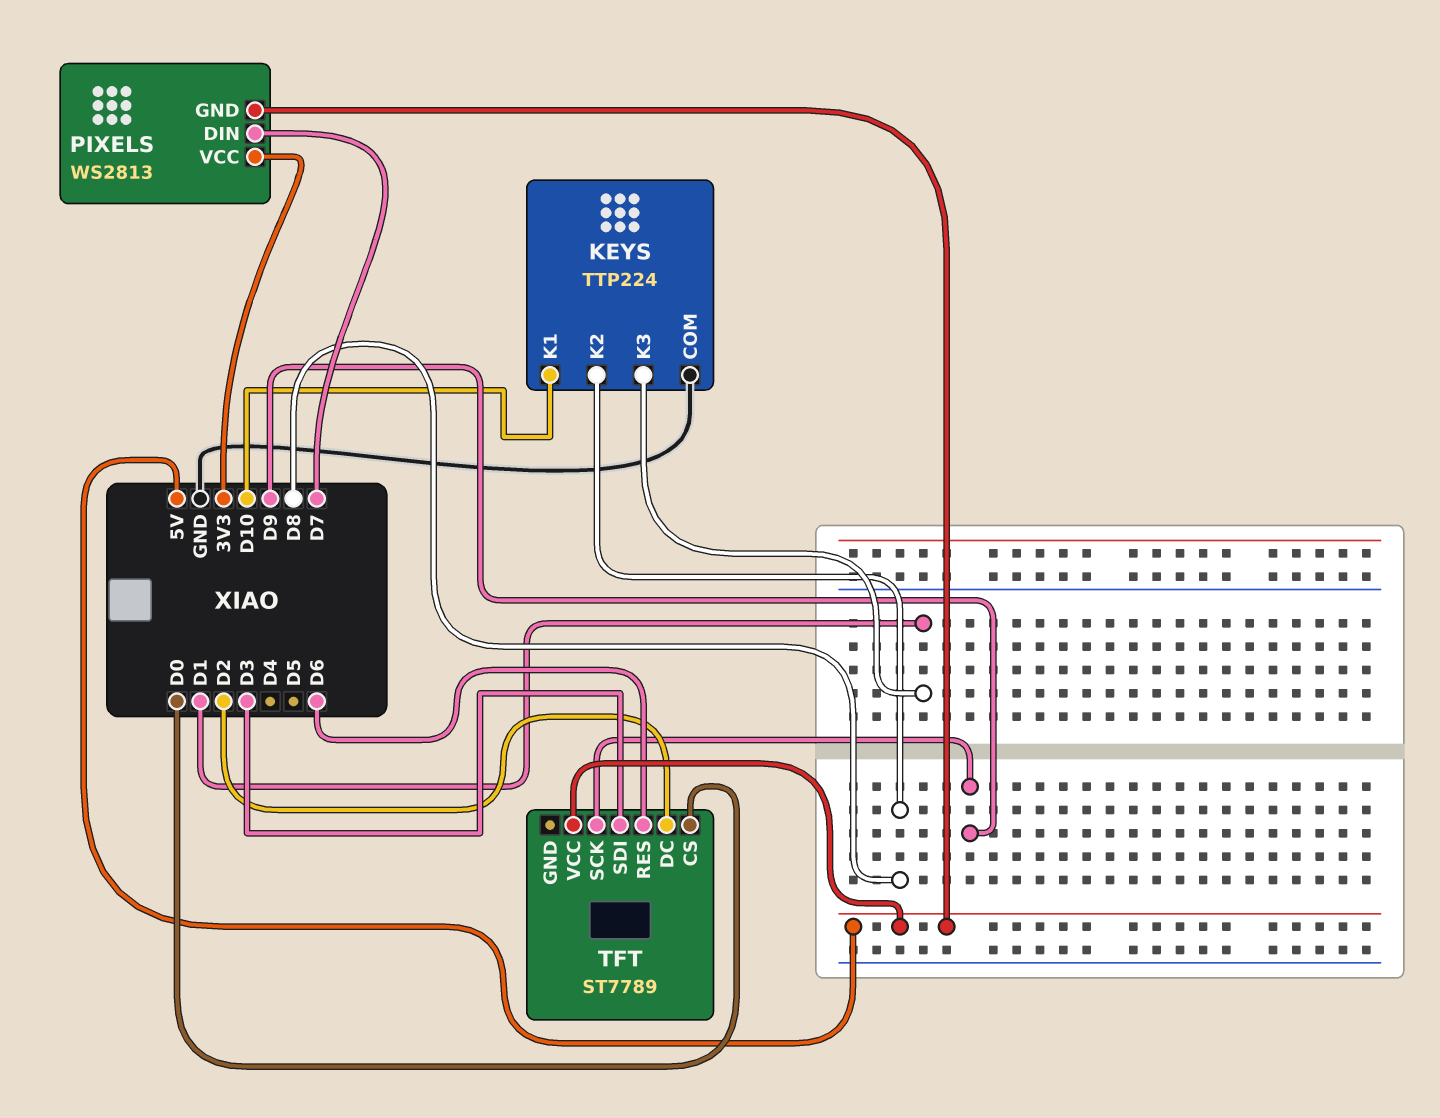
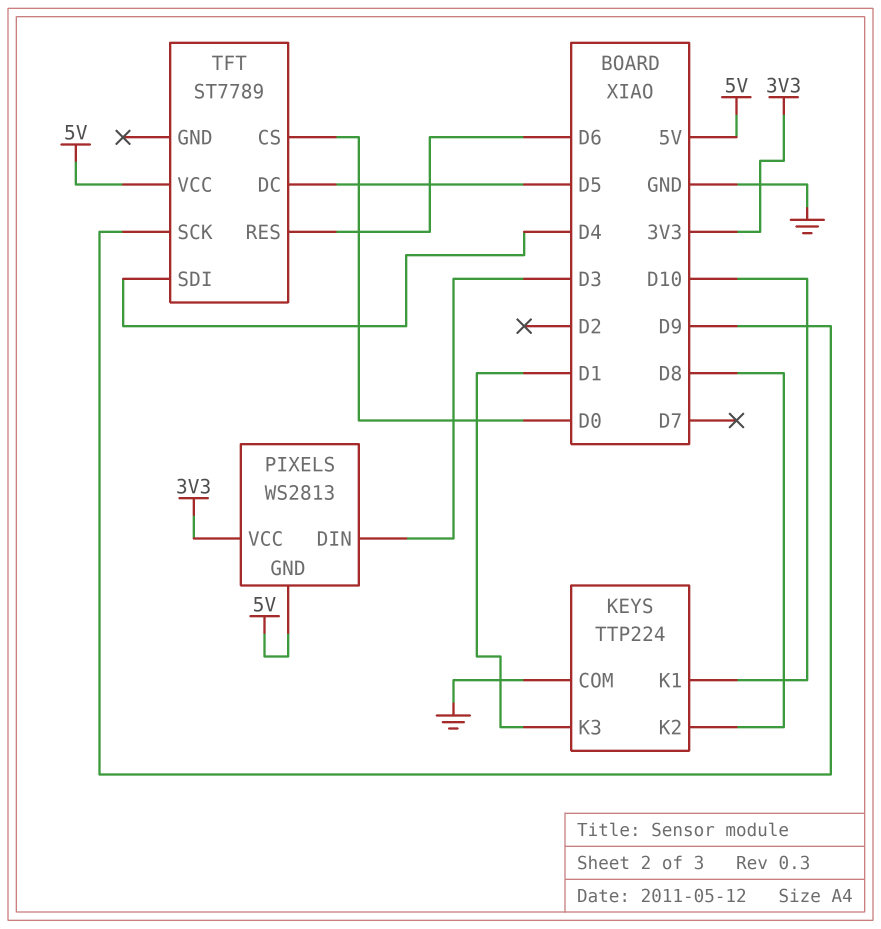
PIXELS pin DIN: D7 -> D3
TFT pin DC: D2 -> D5
TFT pin SDI: D3 -> D4

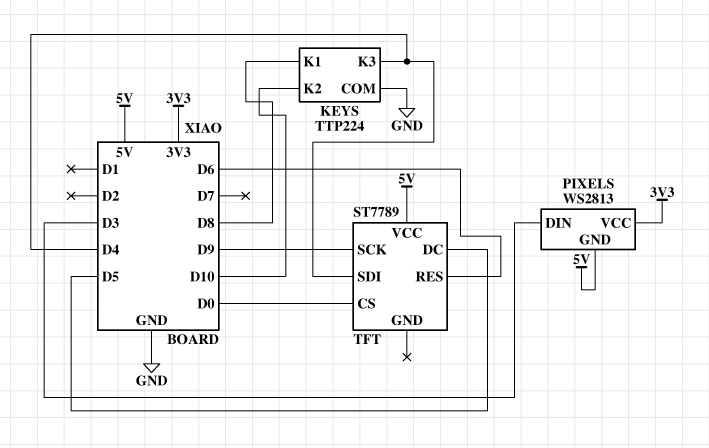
KEYS pin K1: D10 -> D8
KEYS pin K2: D8 -> D10
KEYS pin K3: D1 -> D4

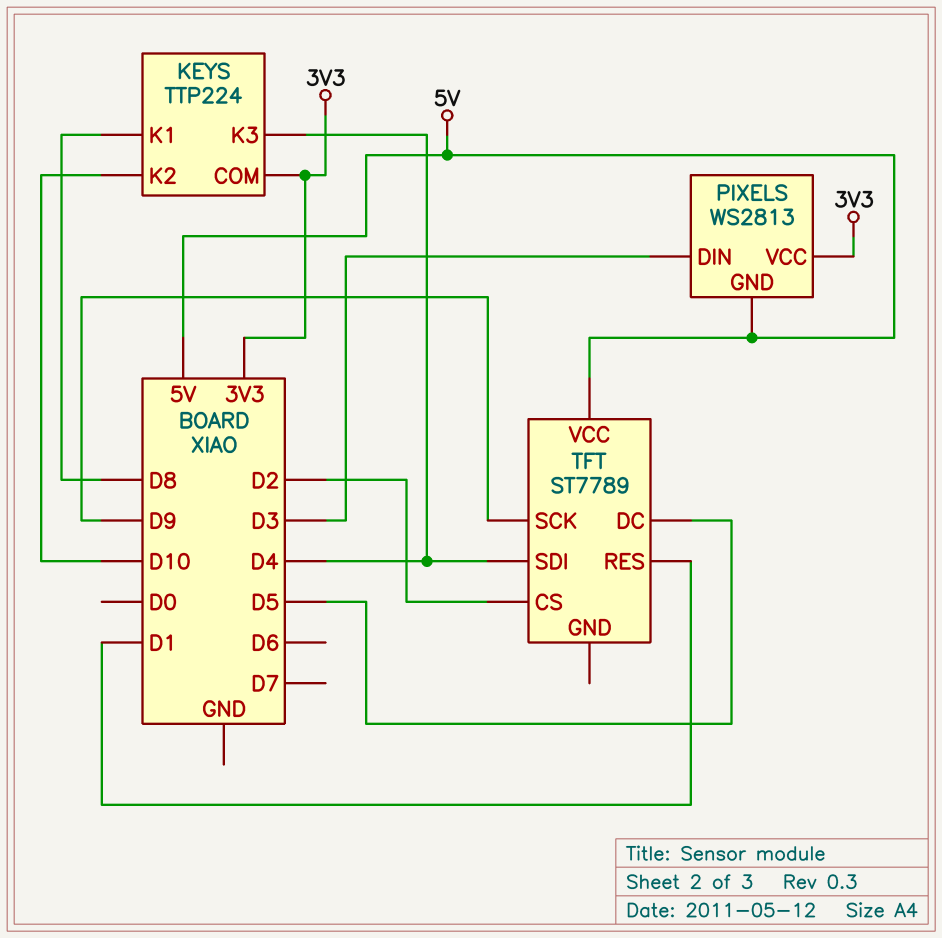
KEYS pin COM: GND -> 3V3
TFT pin CS: D0 -> D2
TFT pin RES: D6 -> D1

